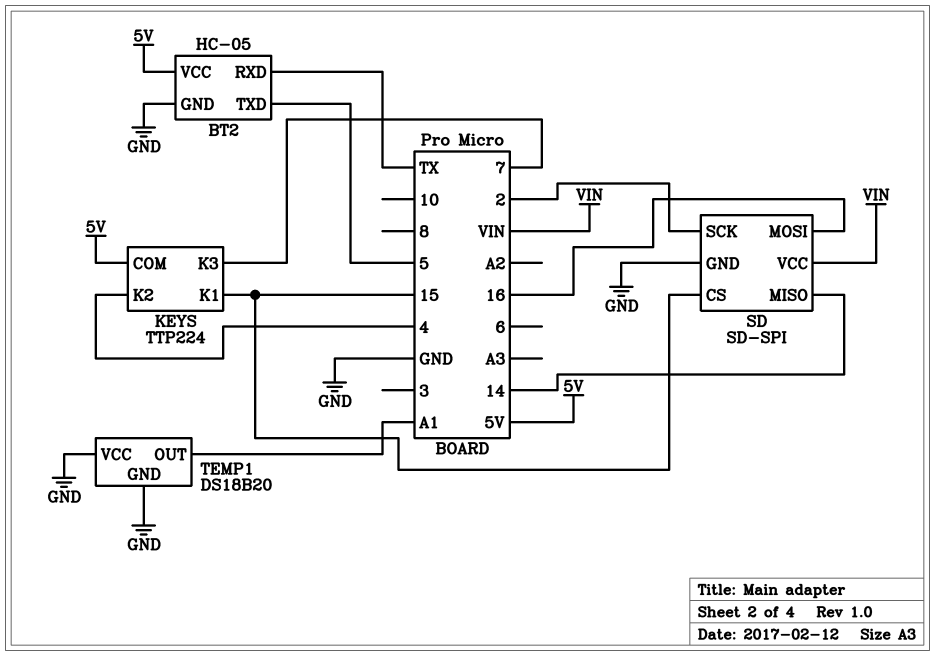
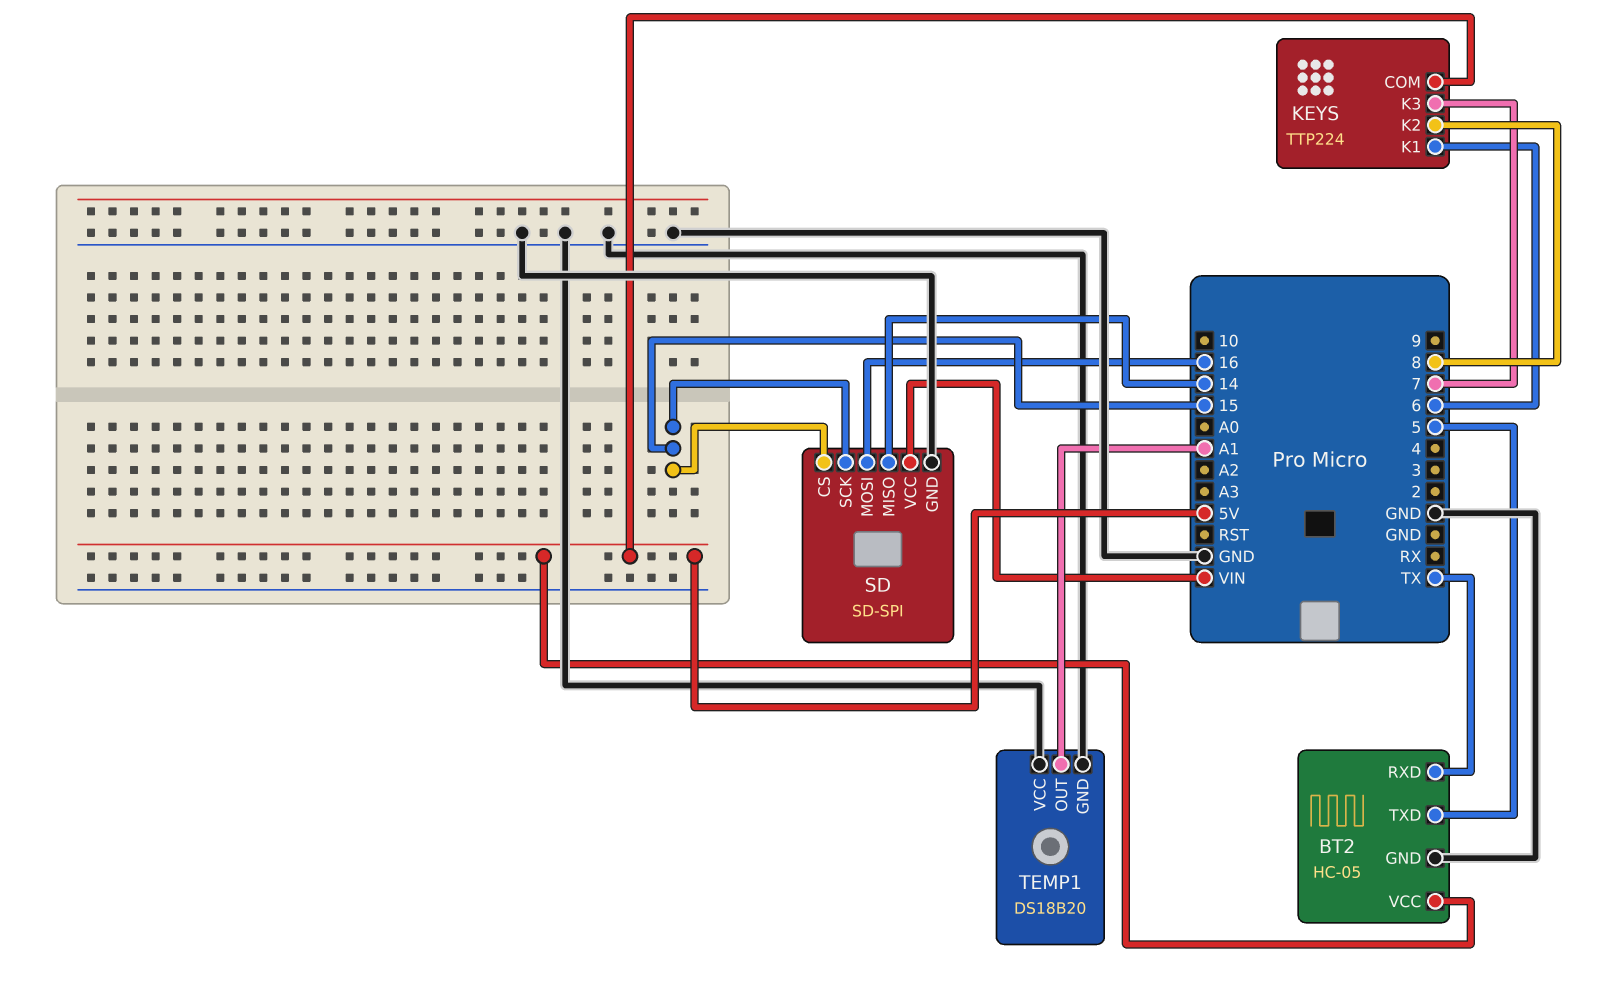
KEYS pin K1: 15 -> 6
KEYS pin K2: 4 -> 8
SD pin SCK: 2 -> 15

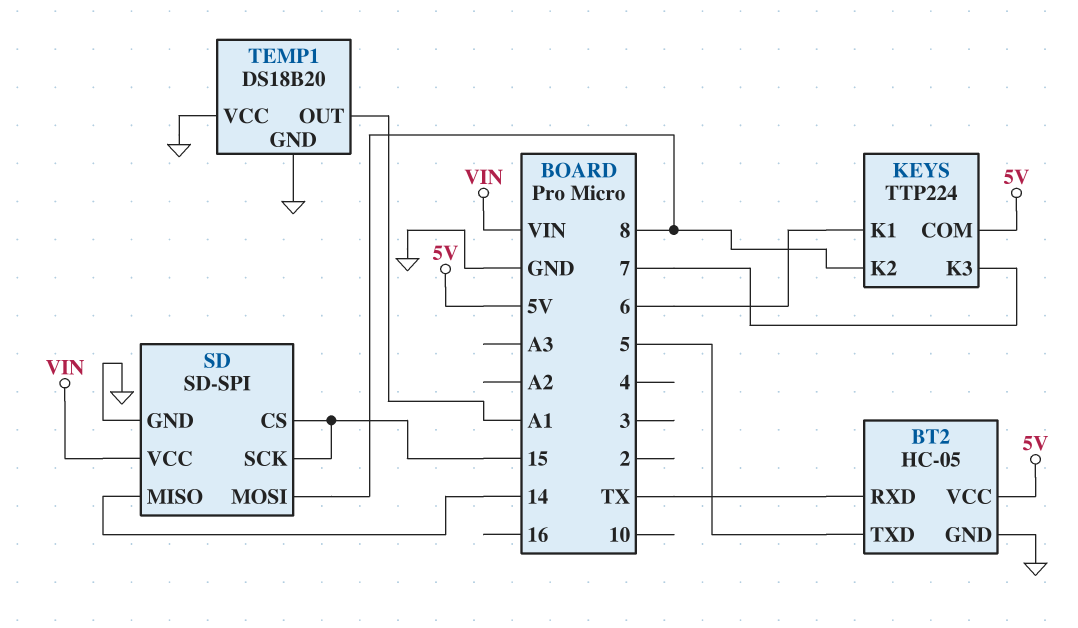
SD pin MOSI: 16 -> 8

